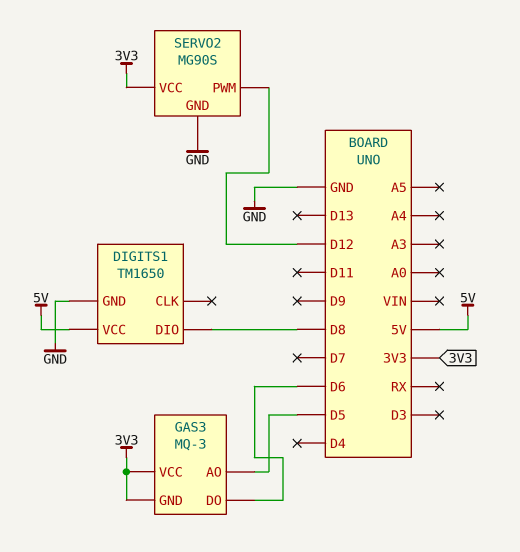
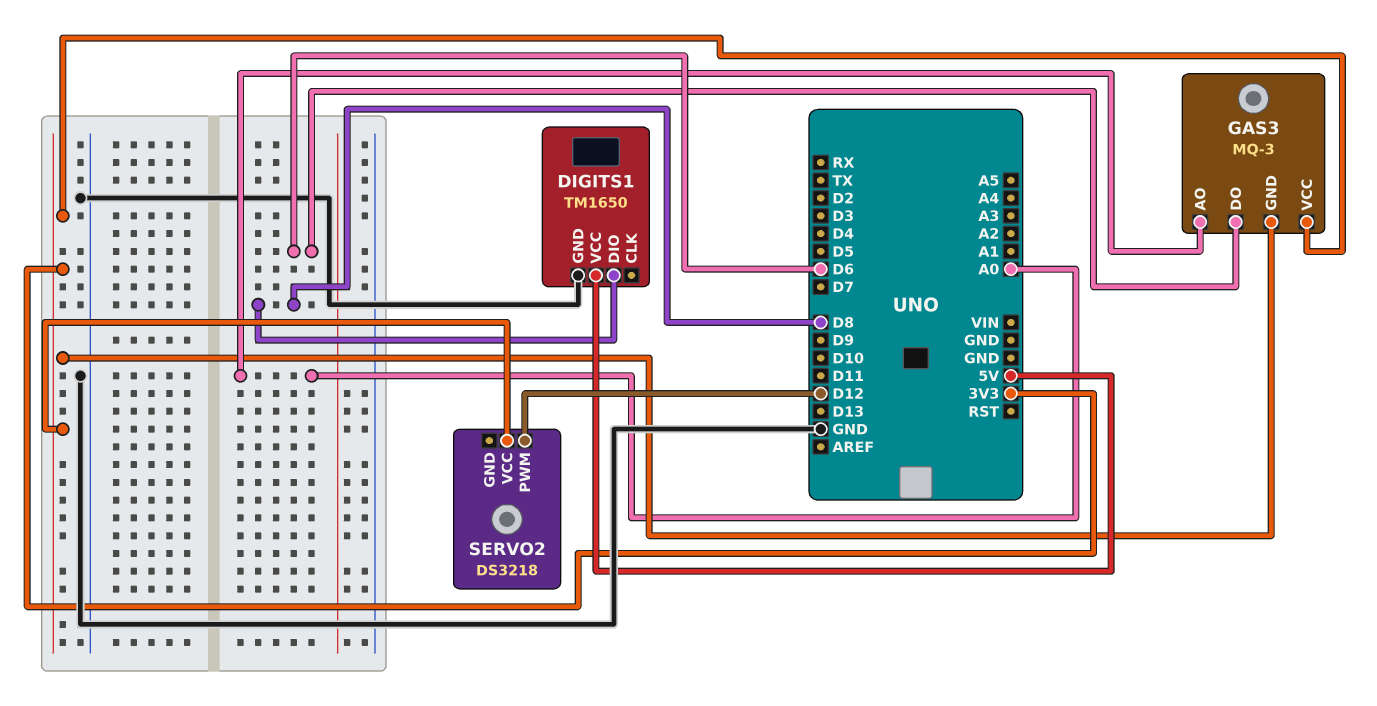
GAS3 pin AO: D5 -> A0
SERVO2: MG90S -> DS3218
SERVO2 pin GND: GND -> none

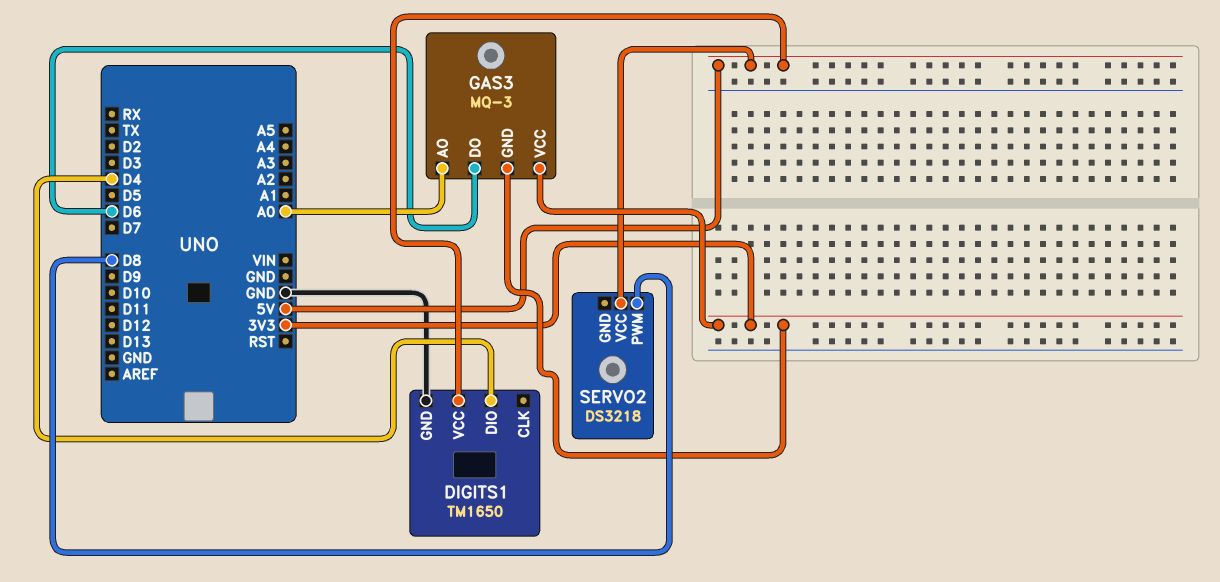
DIGITS1 pin DIO: D8 -> D4
SERVO2 pin PWM: D12 -> D8
SERVO2 pin VCC: 3V3 -> 5V

